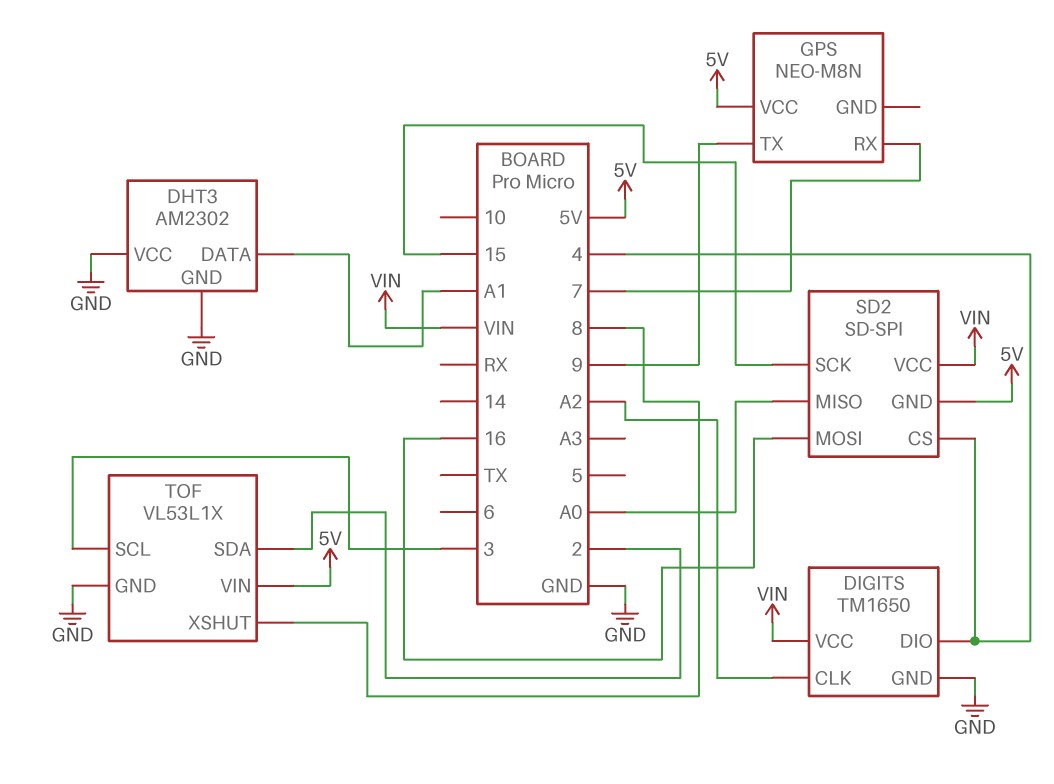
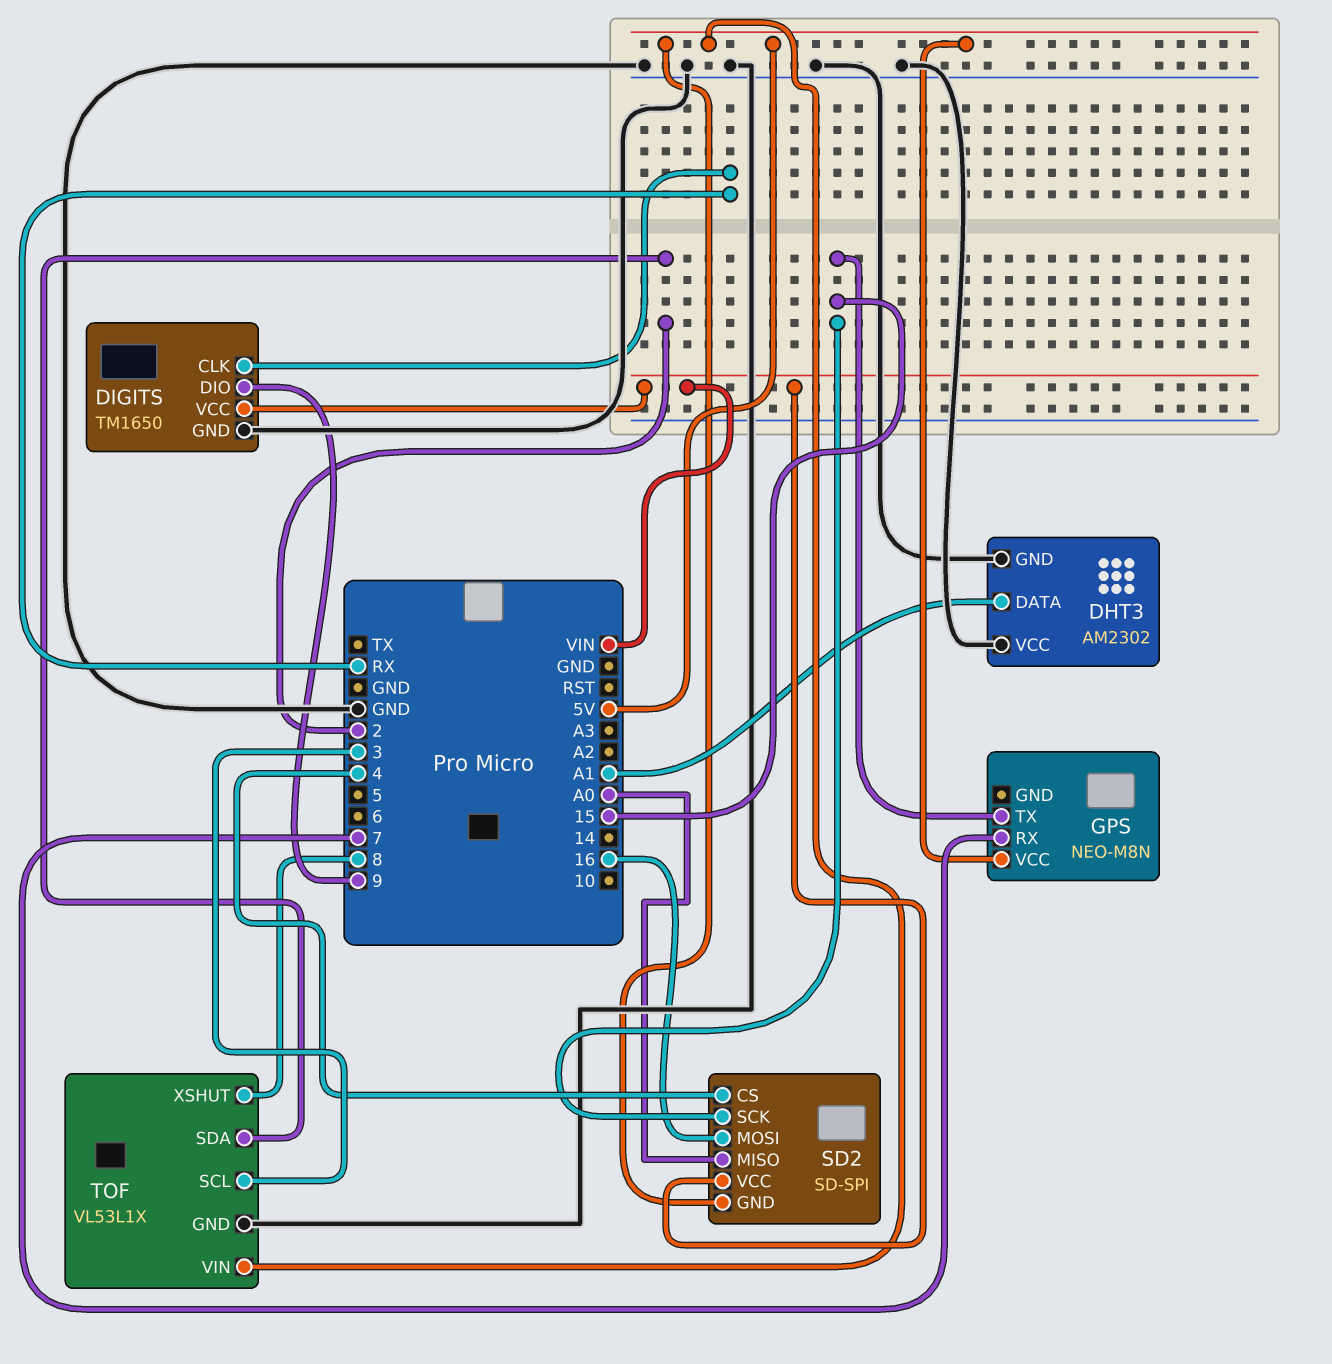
DIGITS pin CLK: A2 -> RX
DIGITS pin DIO: 4 -> 9
GPS pin TX: 9 -> 15

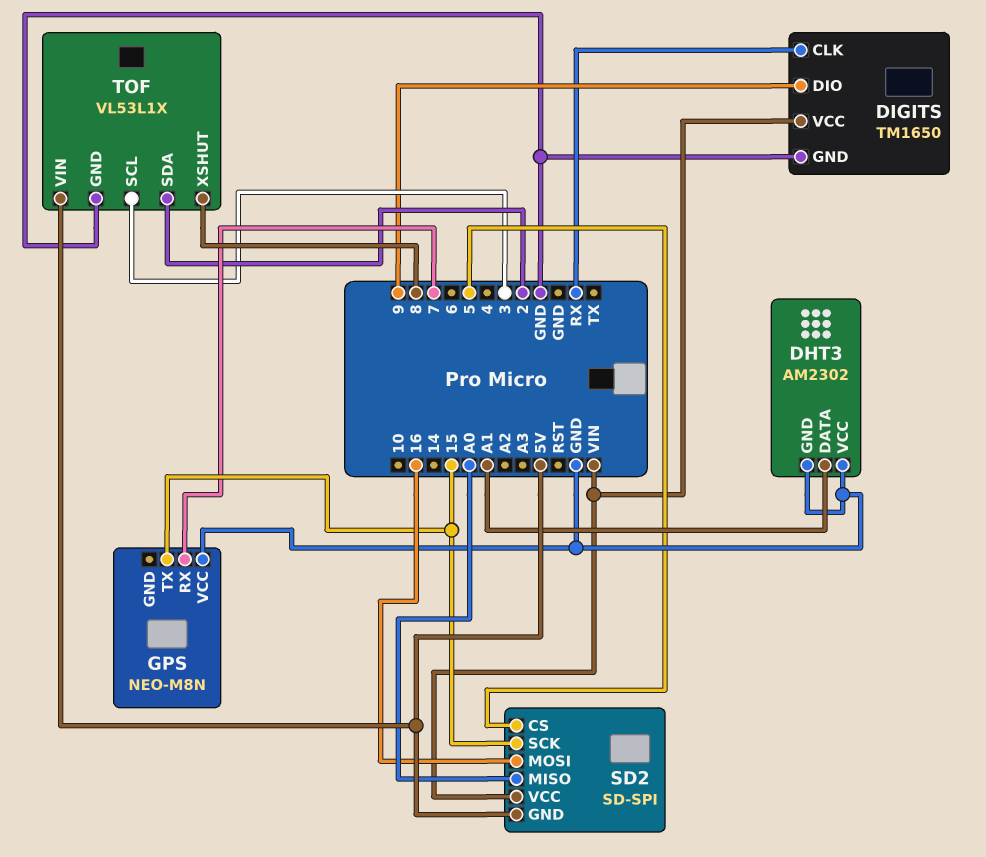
GPS pin VCC: 5V -> GND
SD2 pin CS: 4 -> 5

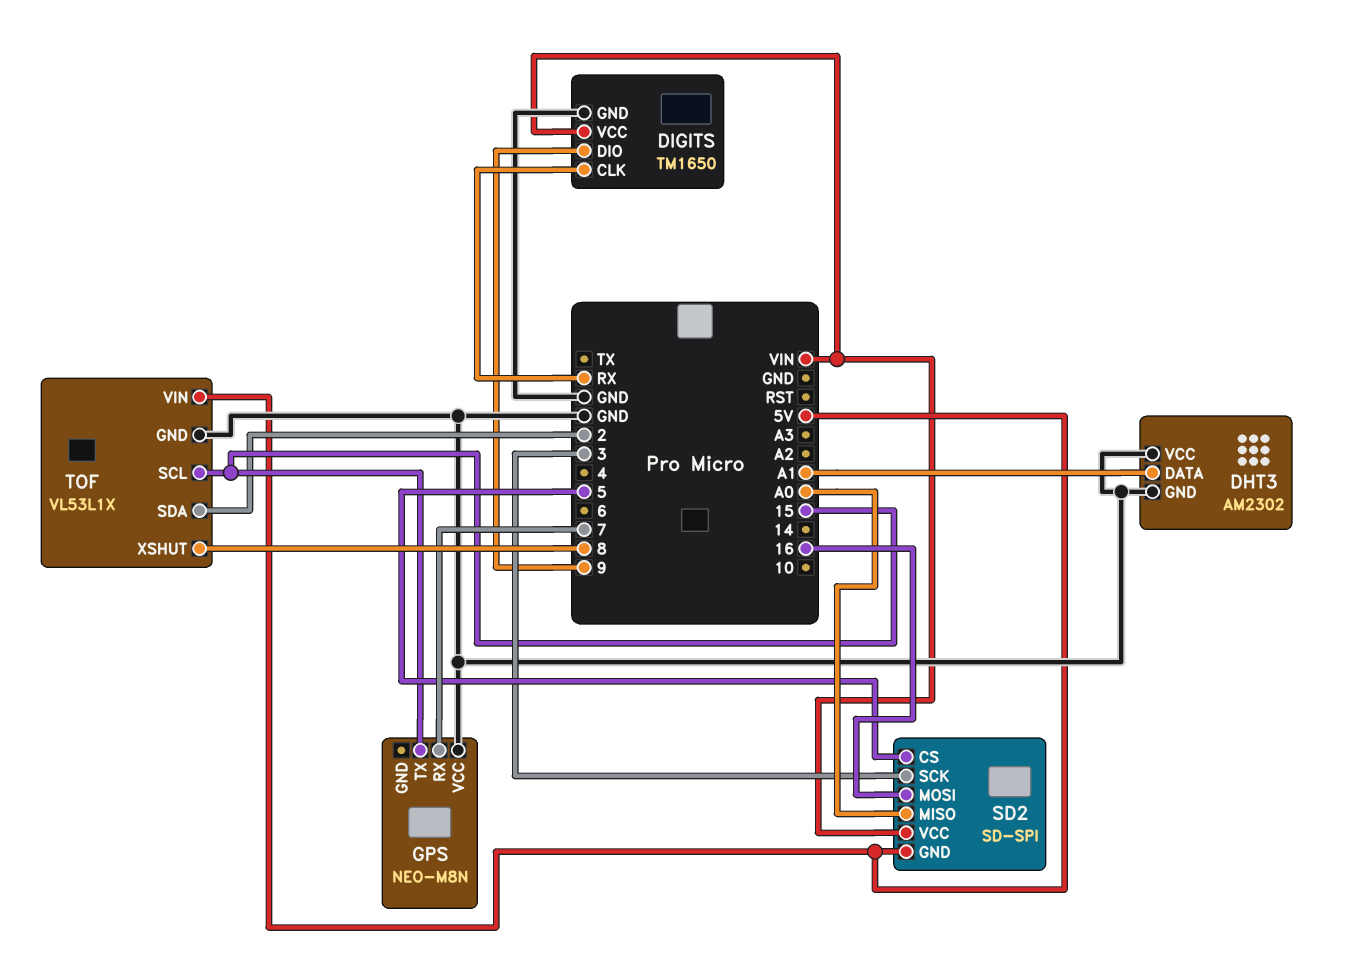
SD2 pin SCK: 15 -> 3
TOF pin SCL: 3 -> 15

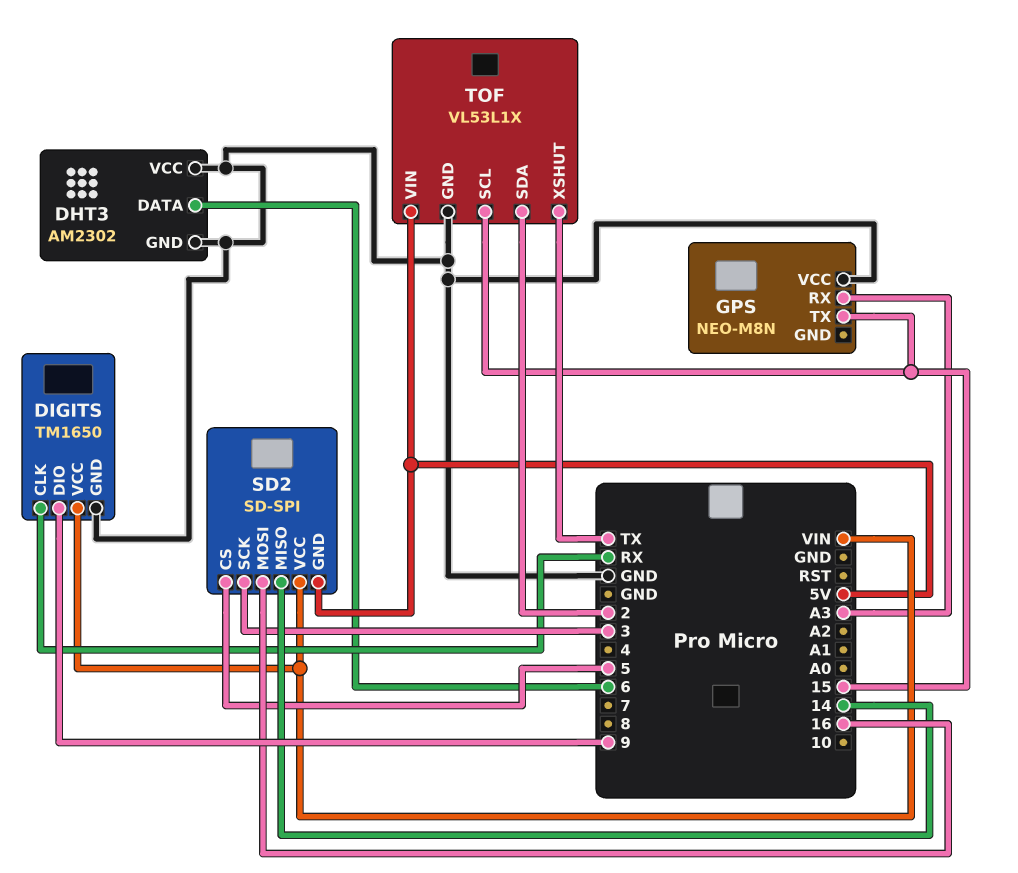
DHT3 pin DATA: A1 -> 6
GPS pin RX: 7 -> A3
SD2 pin MISO: A0 -> 14
TOF pin XSHUT: 8 -> TX

